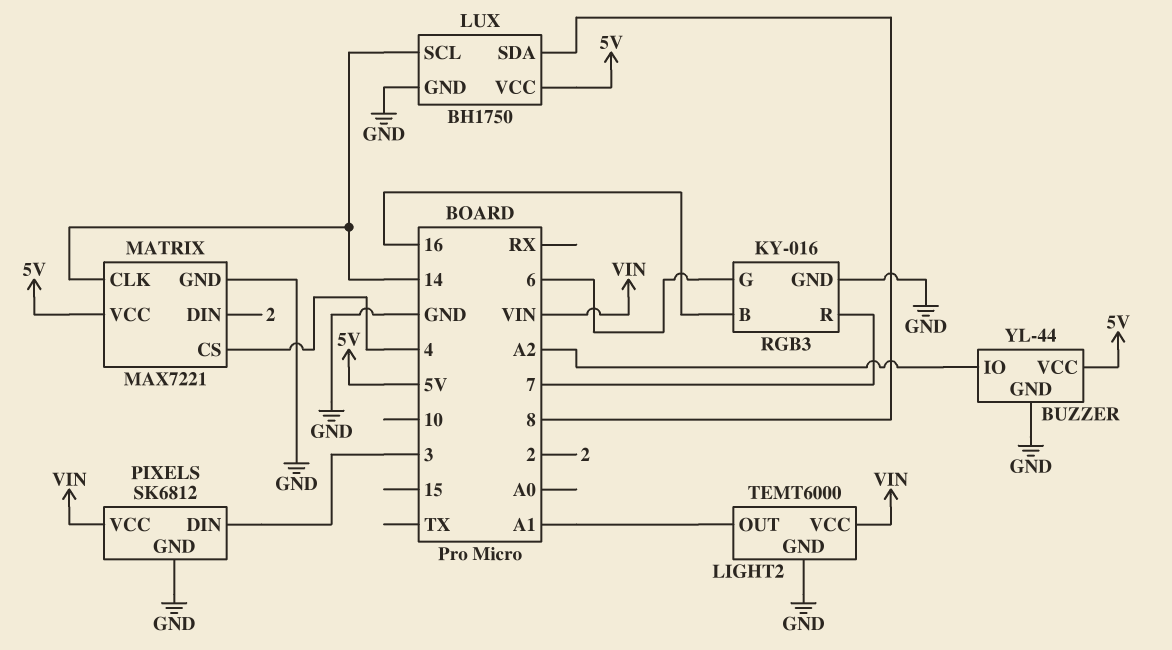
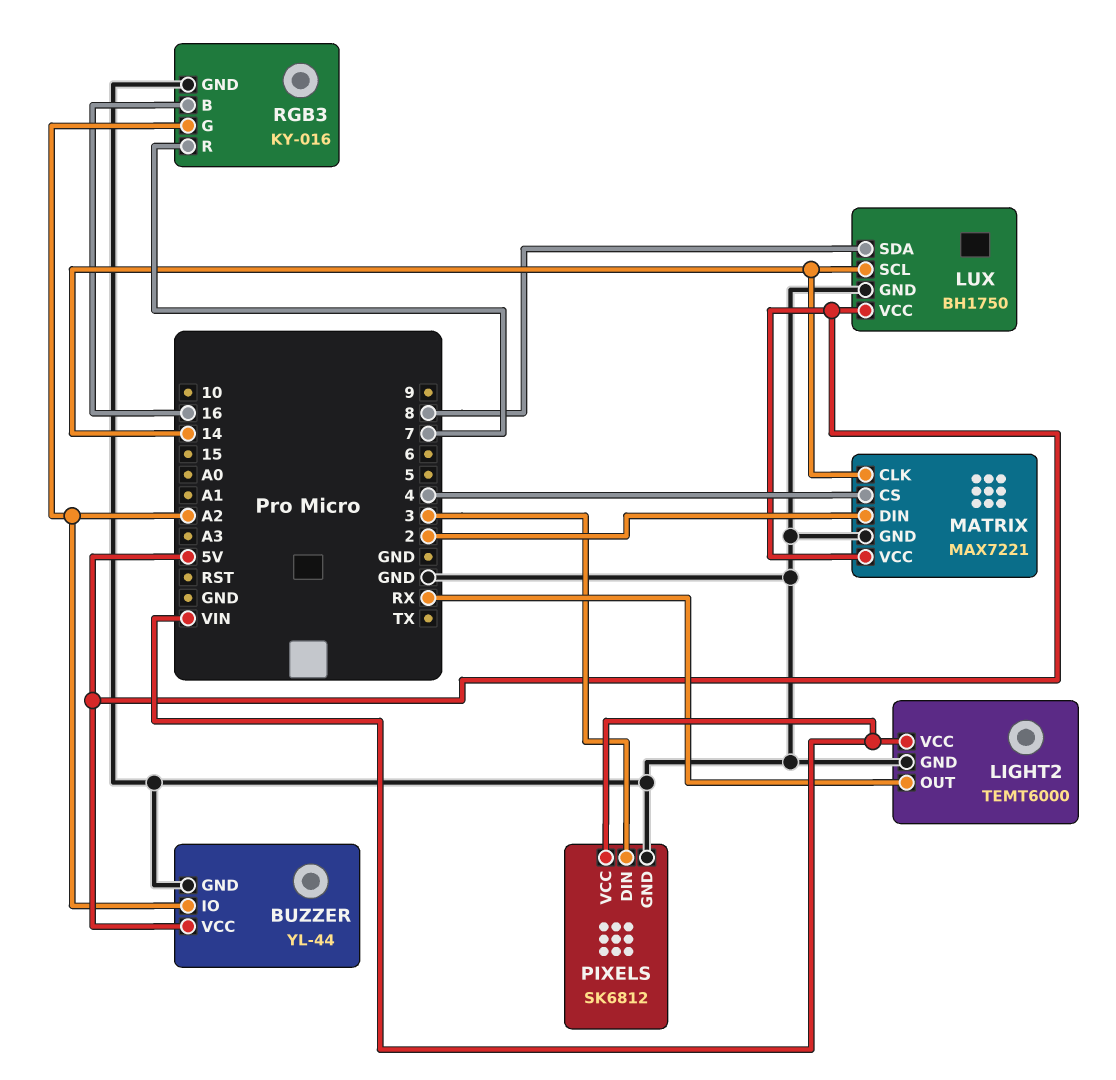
LIGHT2 pin OUT: A1 -> RX
RGB3 pin G: 6 -> A2

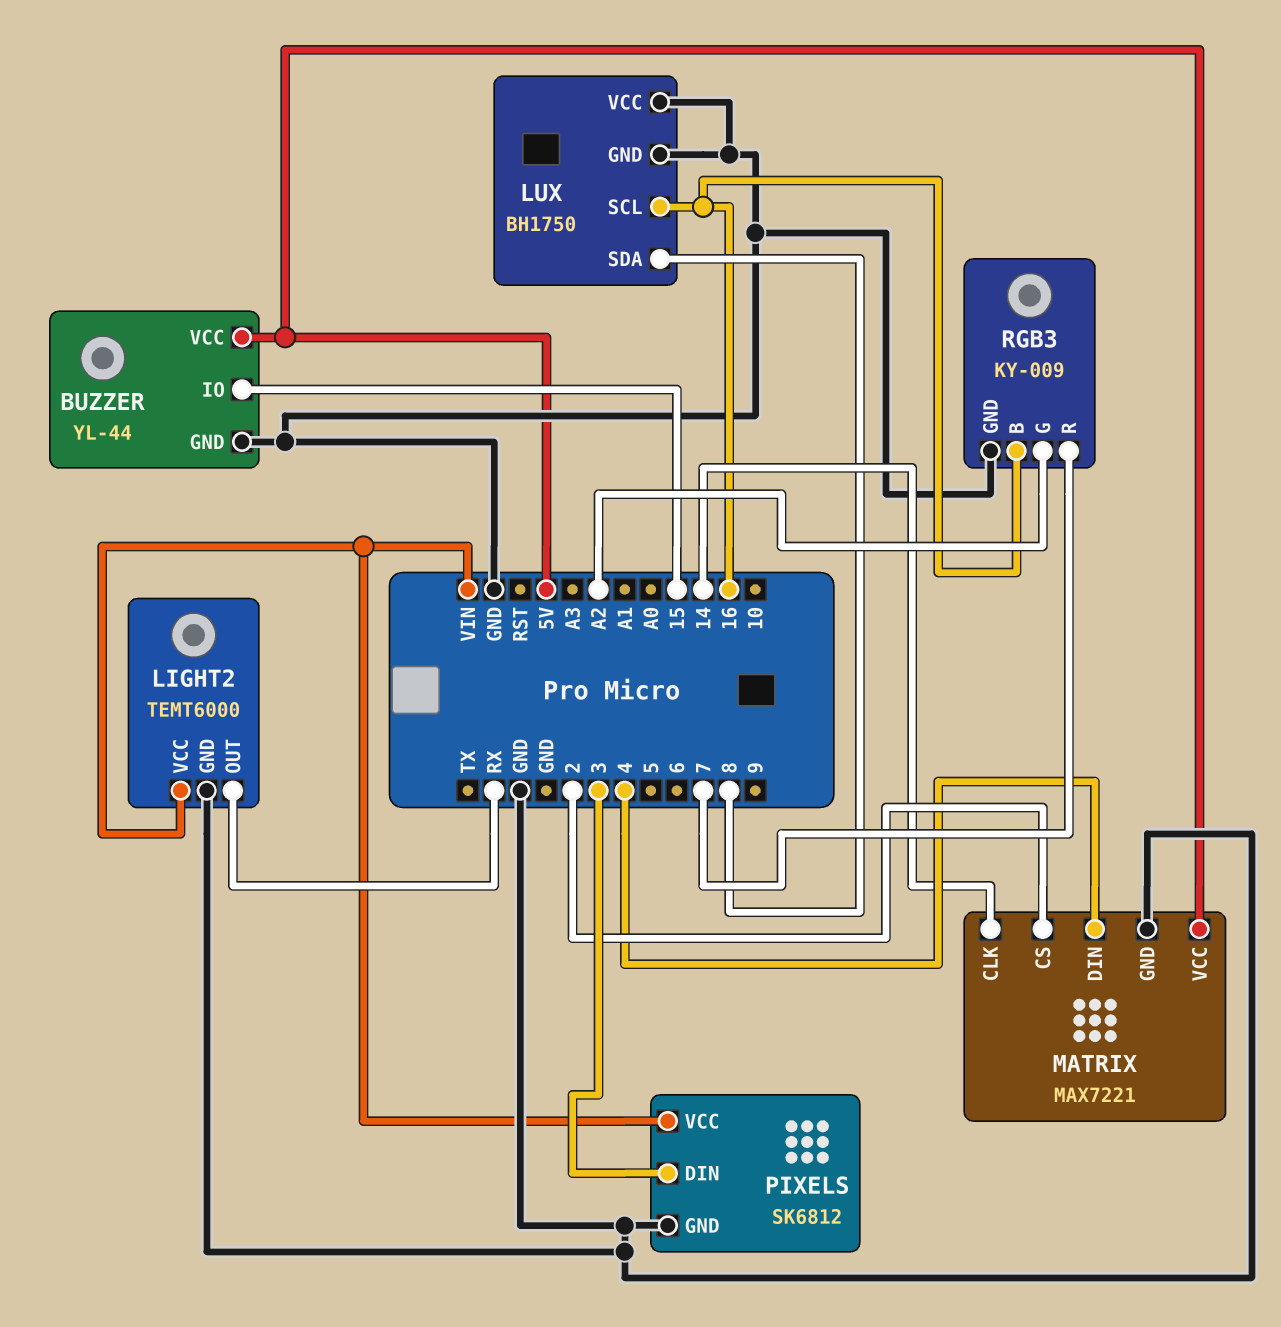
BUZZER pin IO: A2 -> 15
LUX pin SCL: 14 -> 16
LUX pin VCC: 5V -> GND
MATRIX pin CS: 4 -> 2
MATRIX pin DIN: 2 -> 4
RGB3: KY-016 -> KY-009

